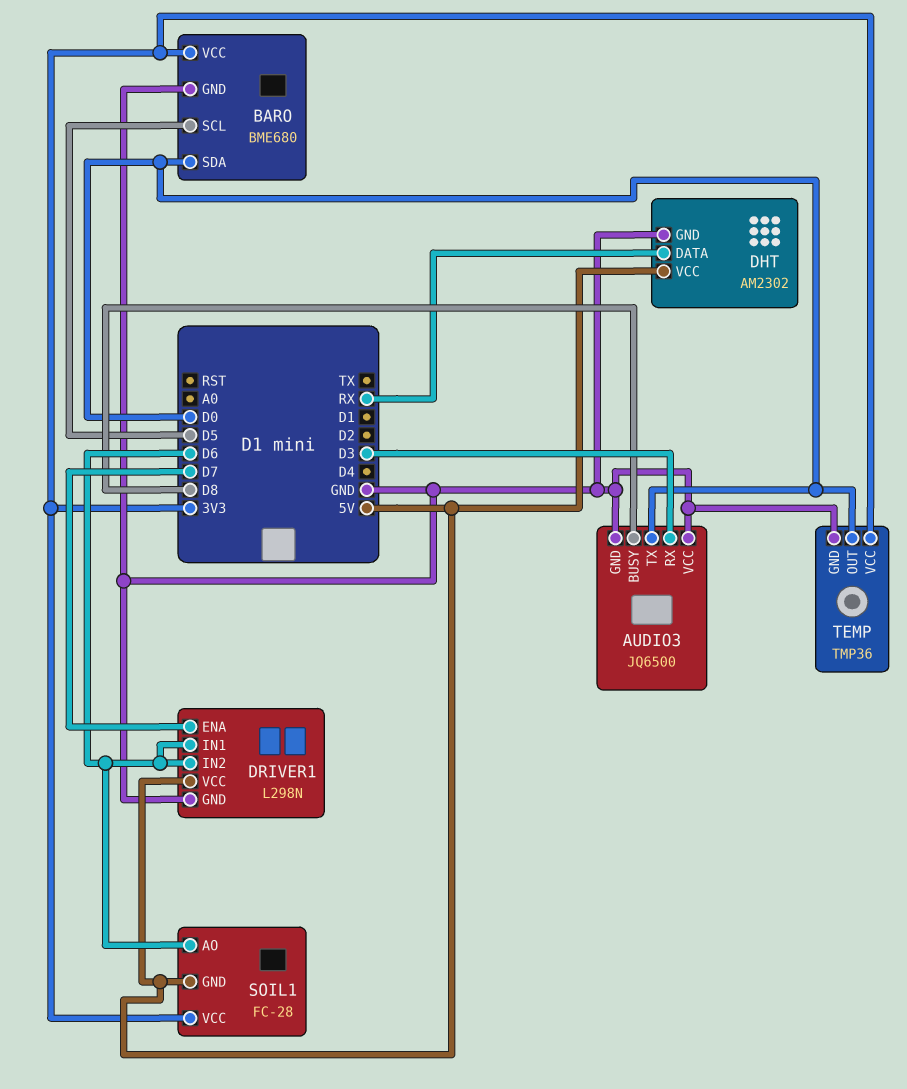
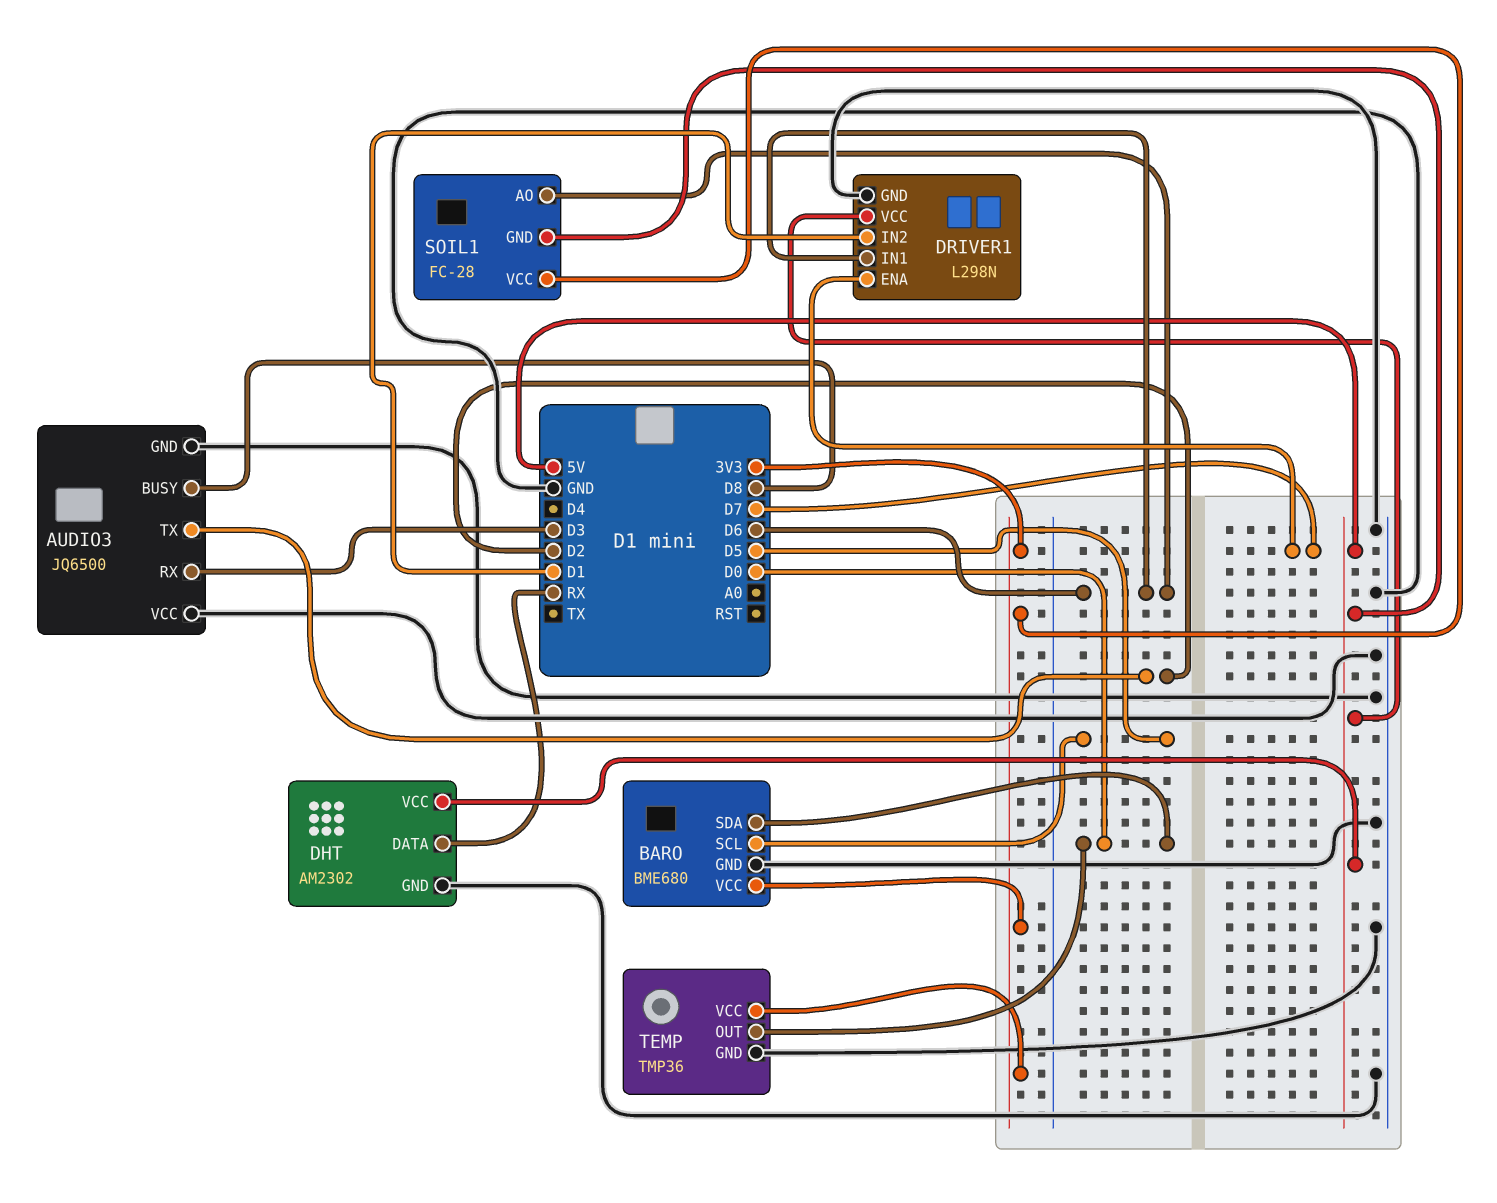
AUDIO3 pin TX: D0 -> D2
DRIVER1 pin IN2: D6 -> D1

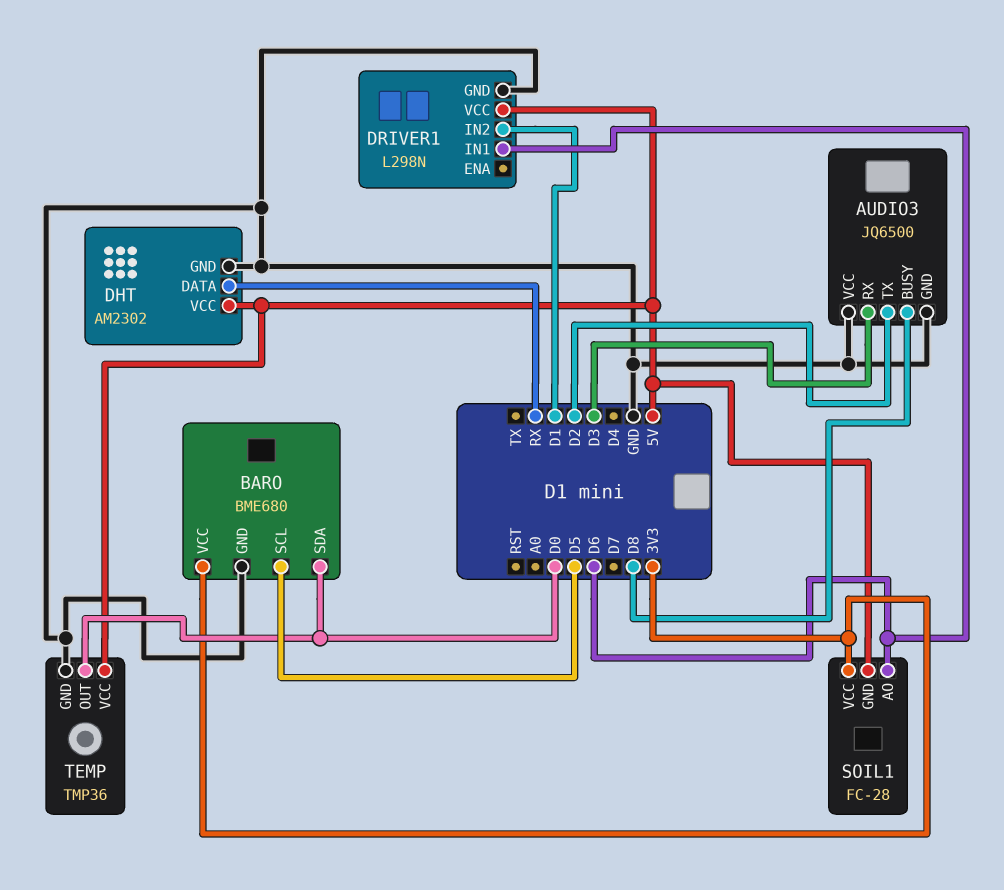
DRIVER1 pin ENA: D7 -> none
TEMP pin VCC: 3V3 -> 5V

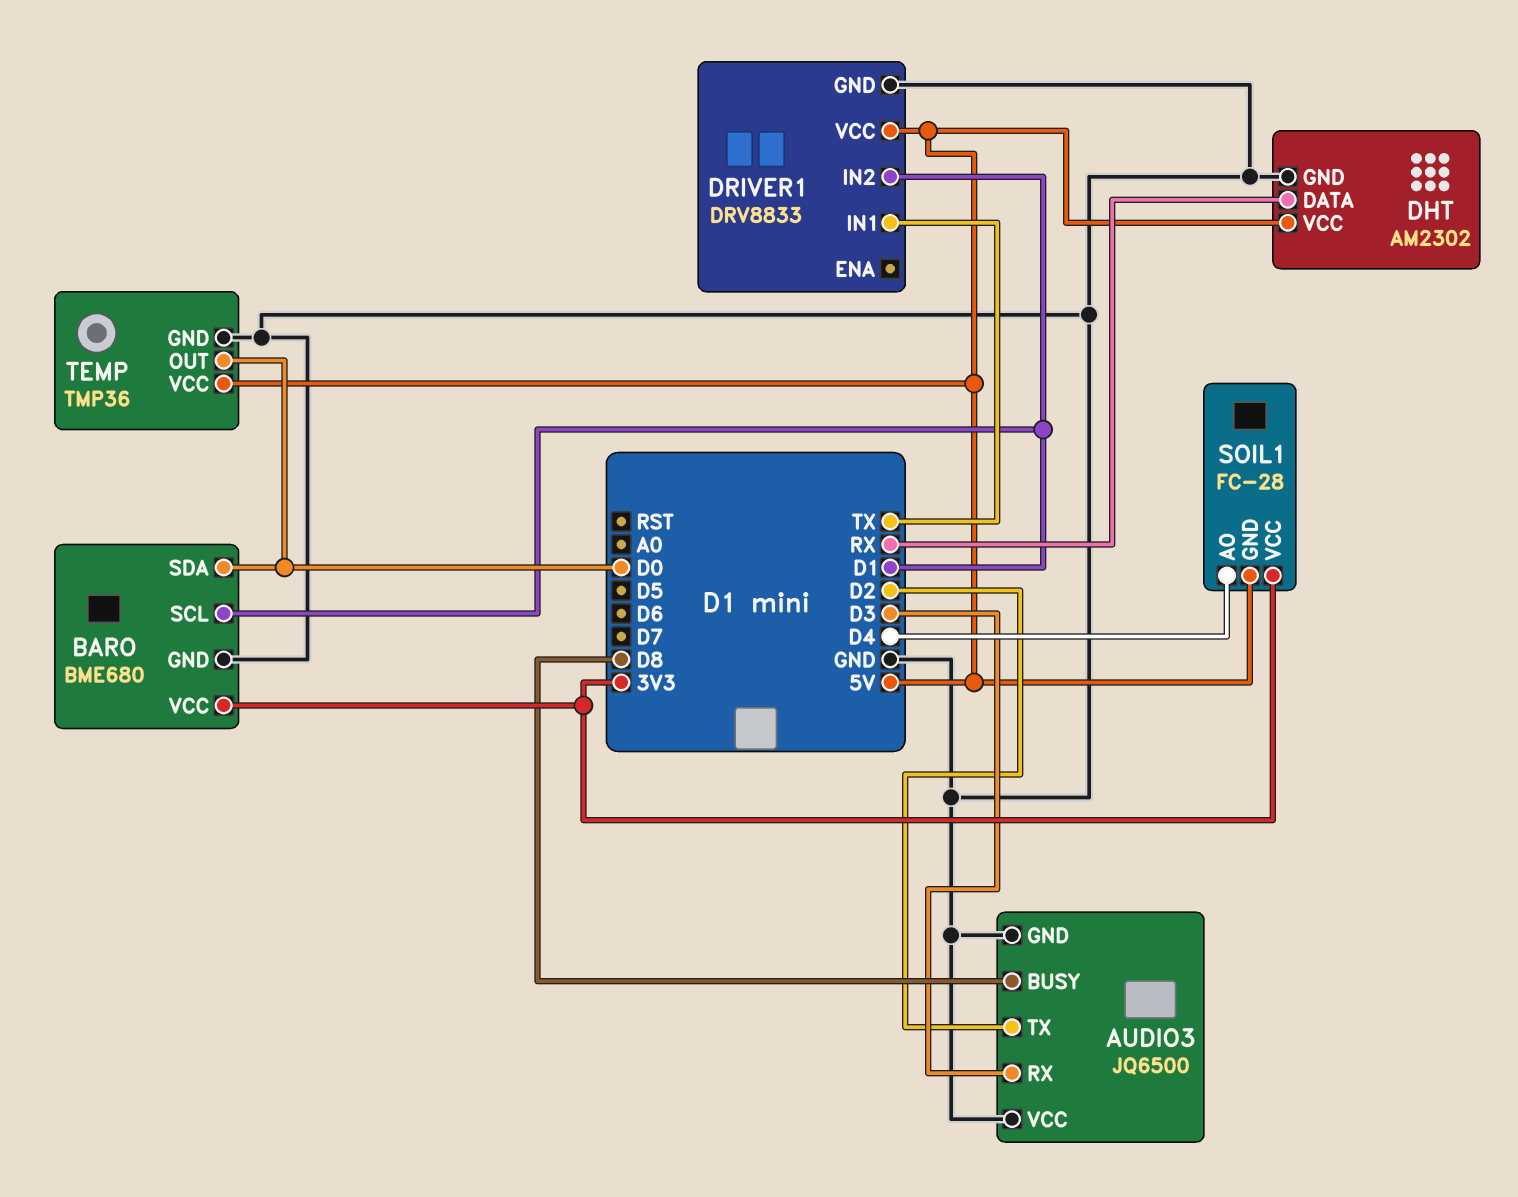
BARO pin SCL: D5 -> D1
DRIVER1: L298N -> DRV8833
DRIVER1 pin IN1: D6 -> TX
SOIL1 pin AO: D6 -> D4

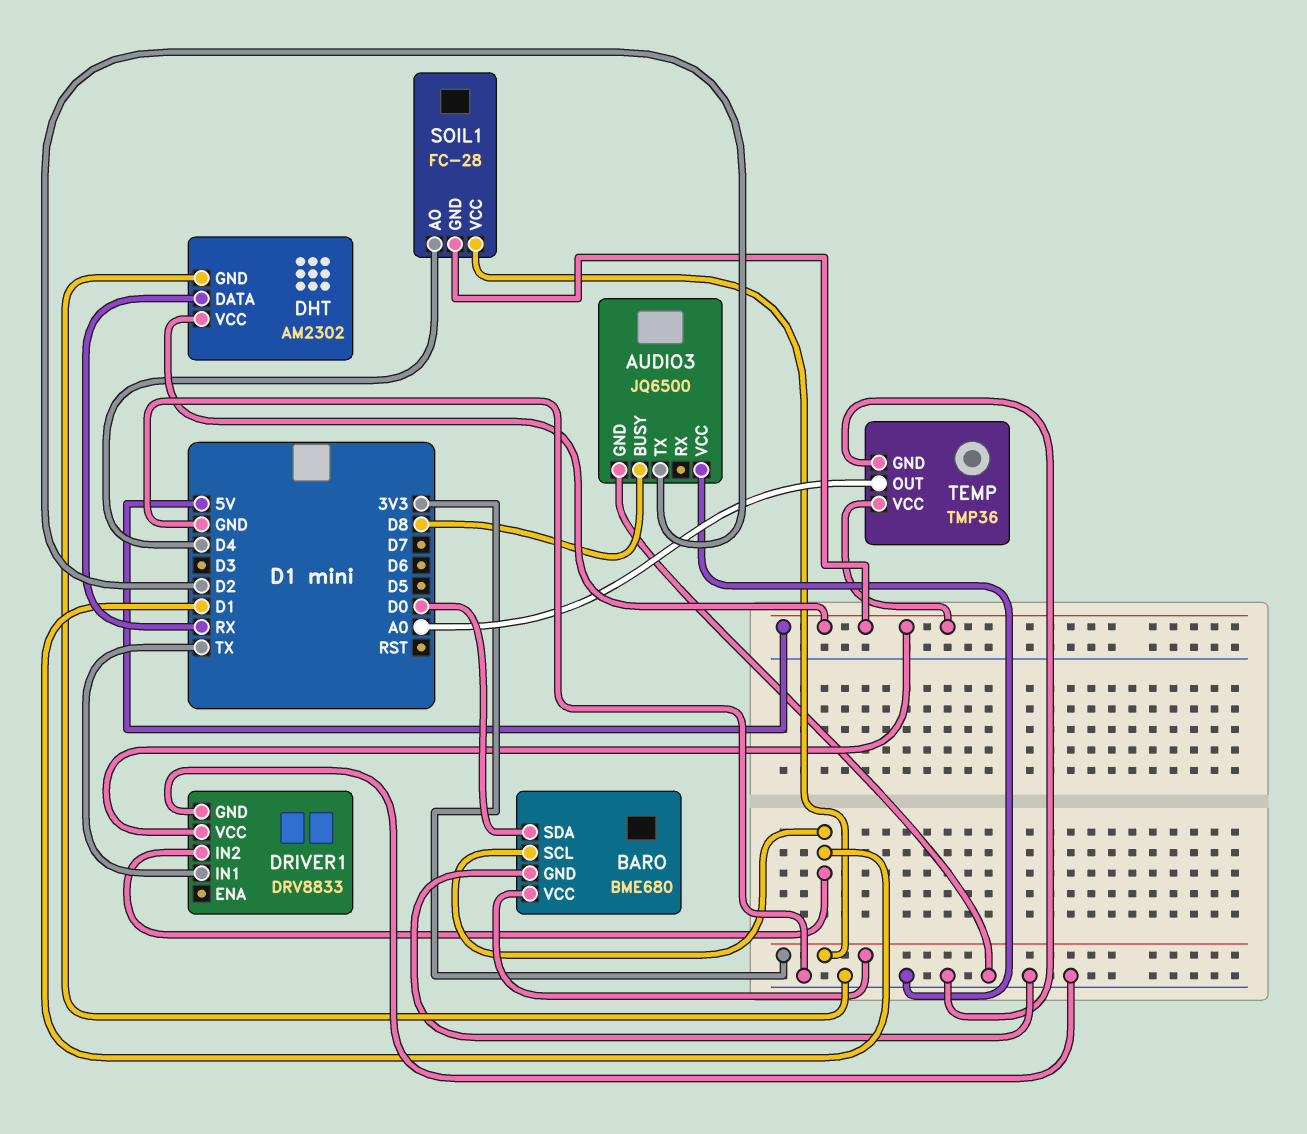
AUDIO3 pin RX: D3 -> none
TEMP pin OUT: D0 -> A0

